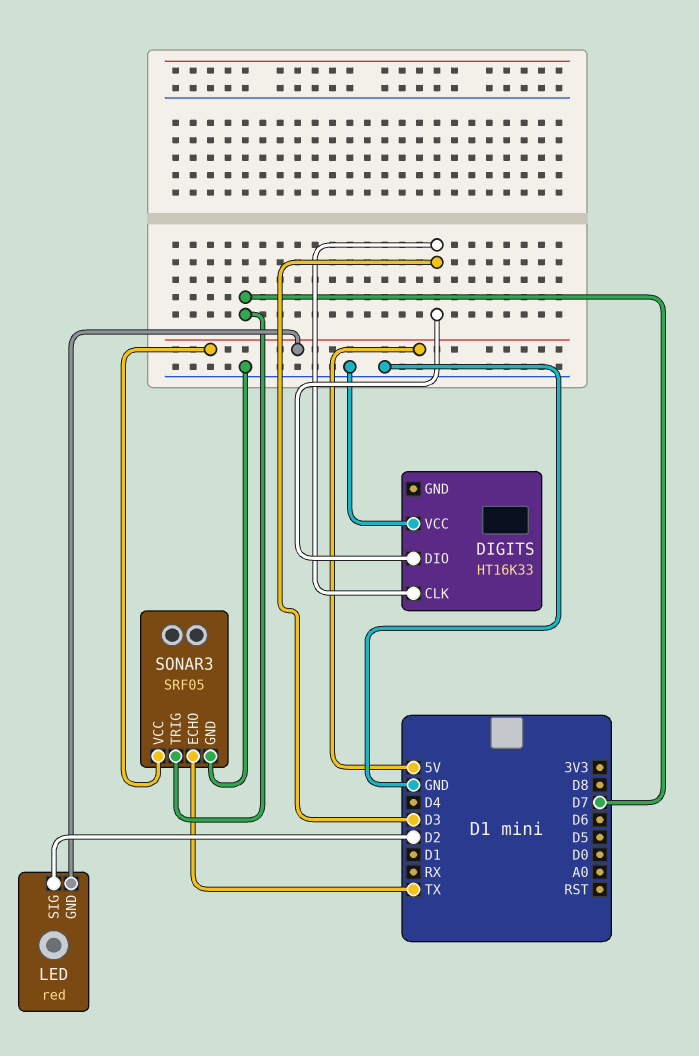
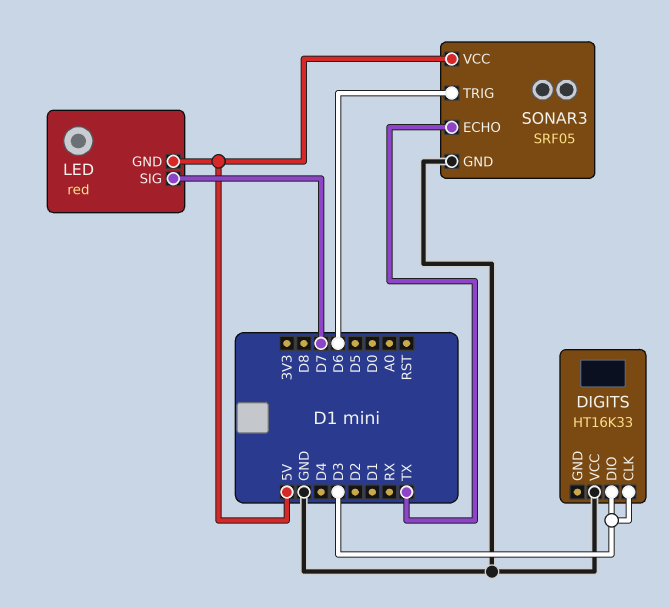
LED pin SIG: D2 -> D7
SONAR3 pin TRIG: D7 -> D6

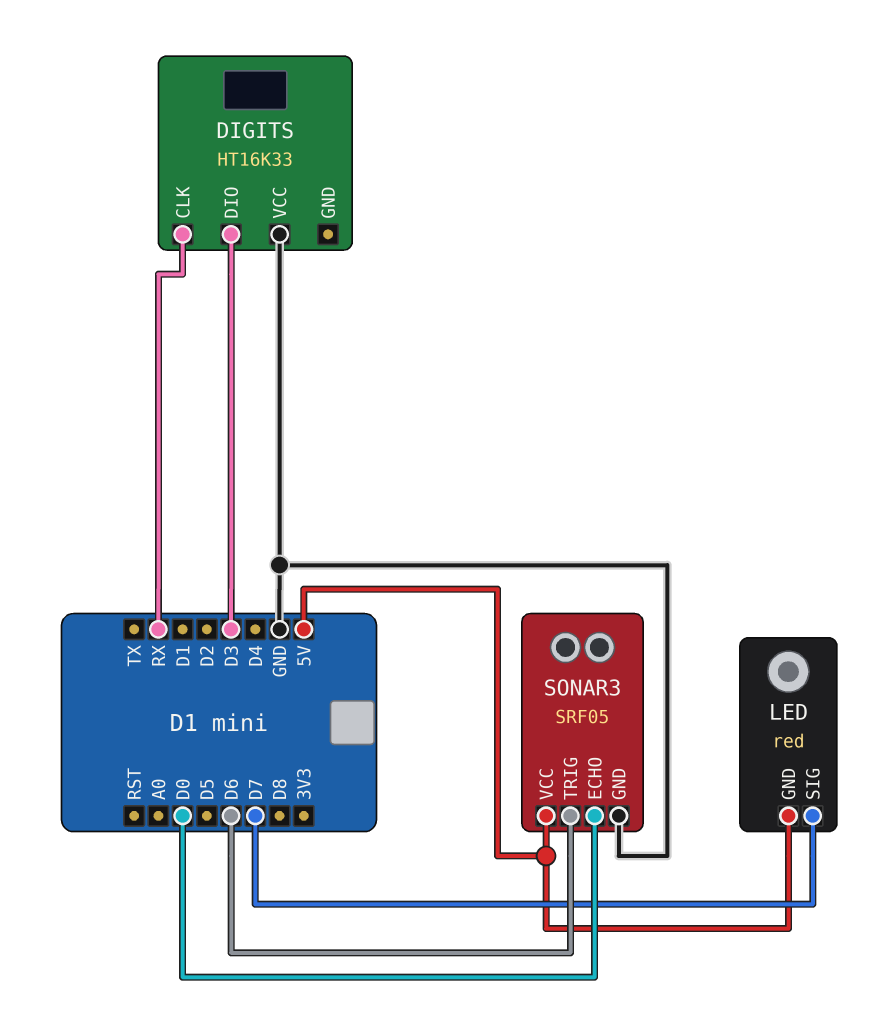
DIGITS pin CLK: D3 -> RX
SONAR3 pin ECHO: TX -> D0

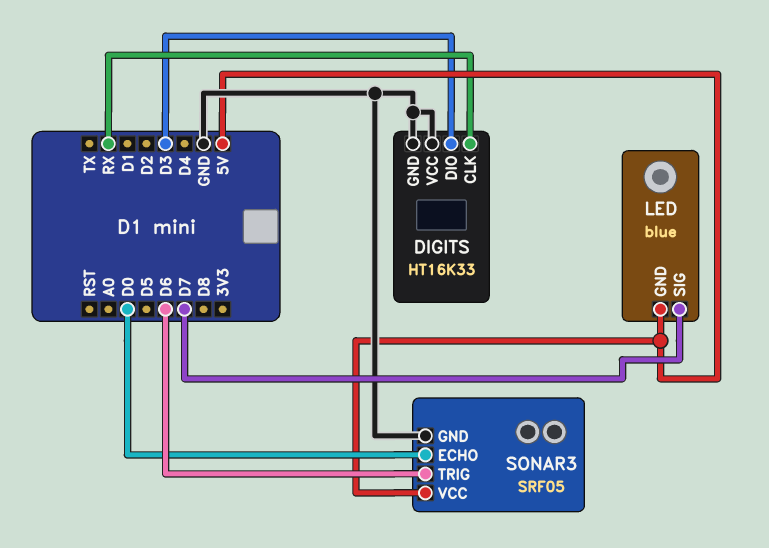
DIGITS pin GND: none -> GND
LED: red -> blue

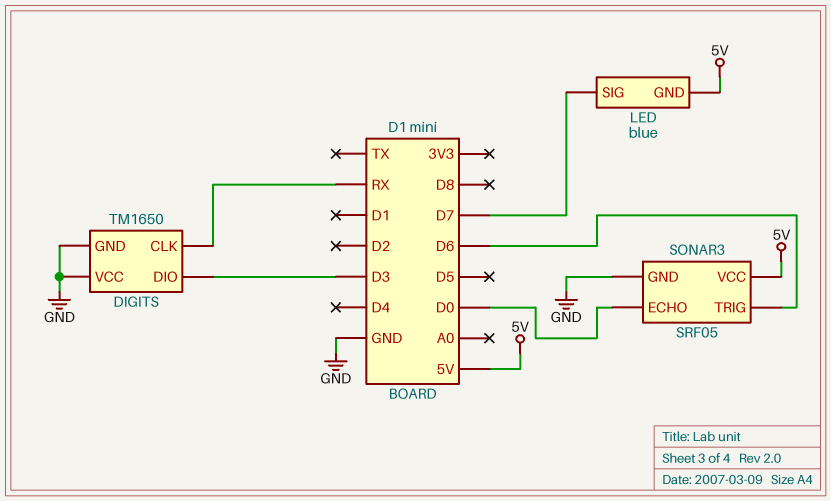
DIGITS: HT16K33 -> TM1650

